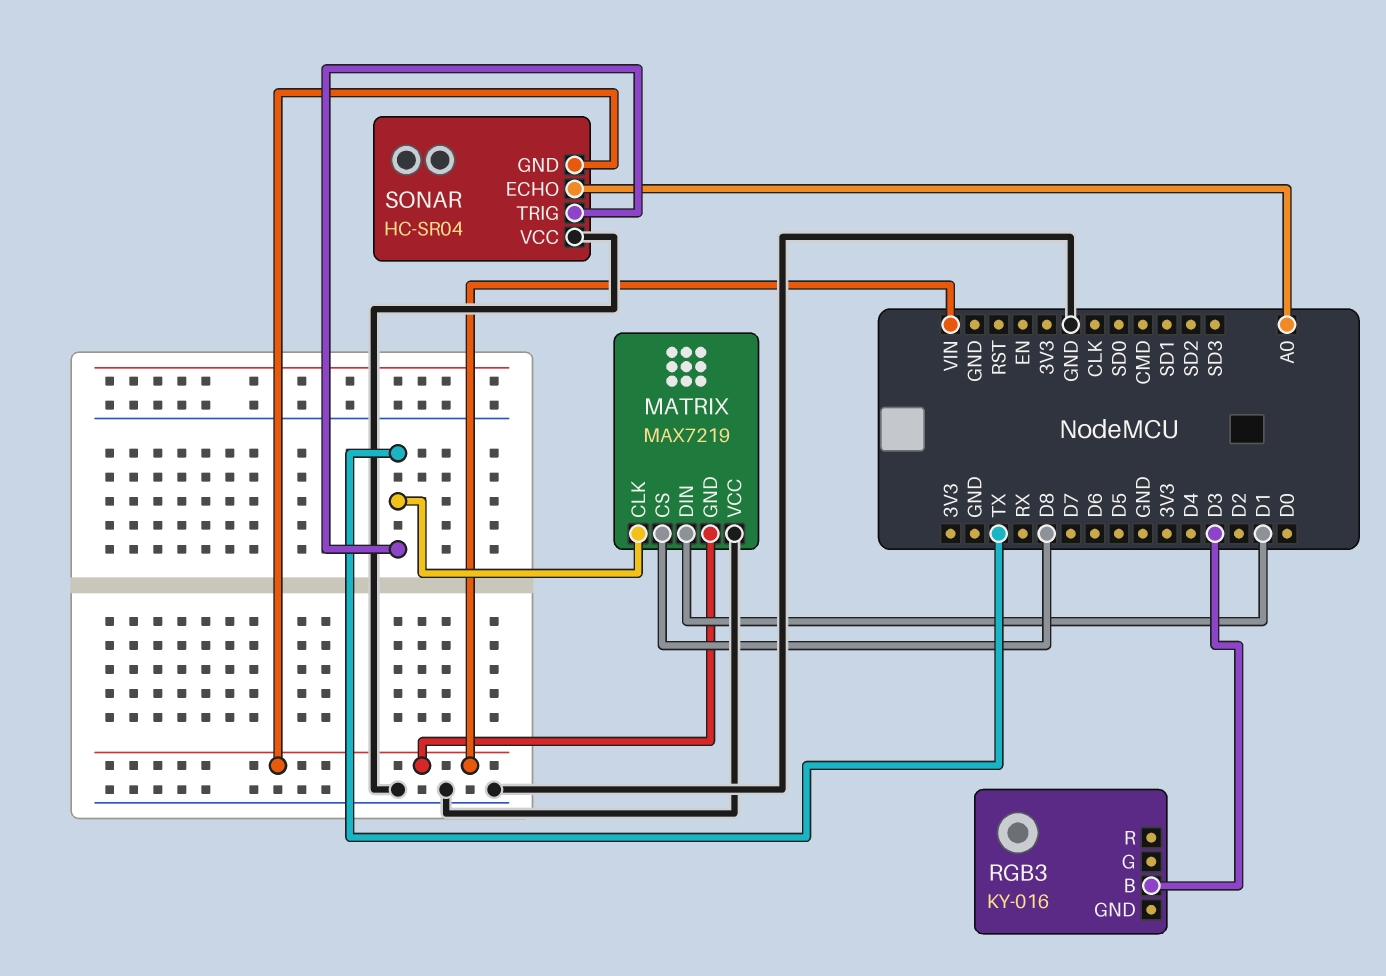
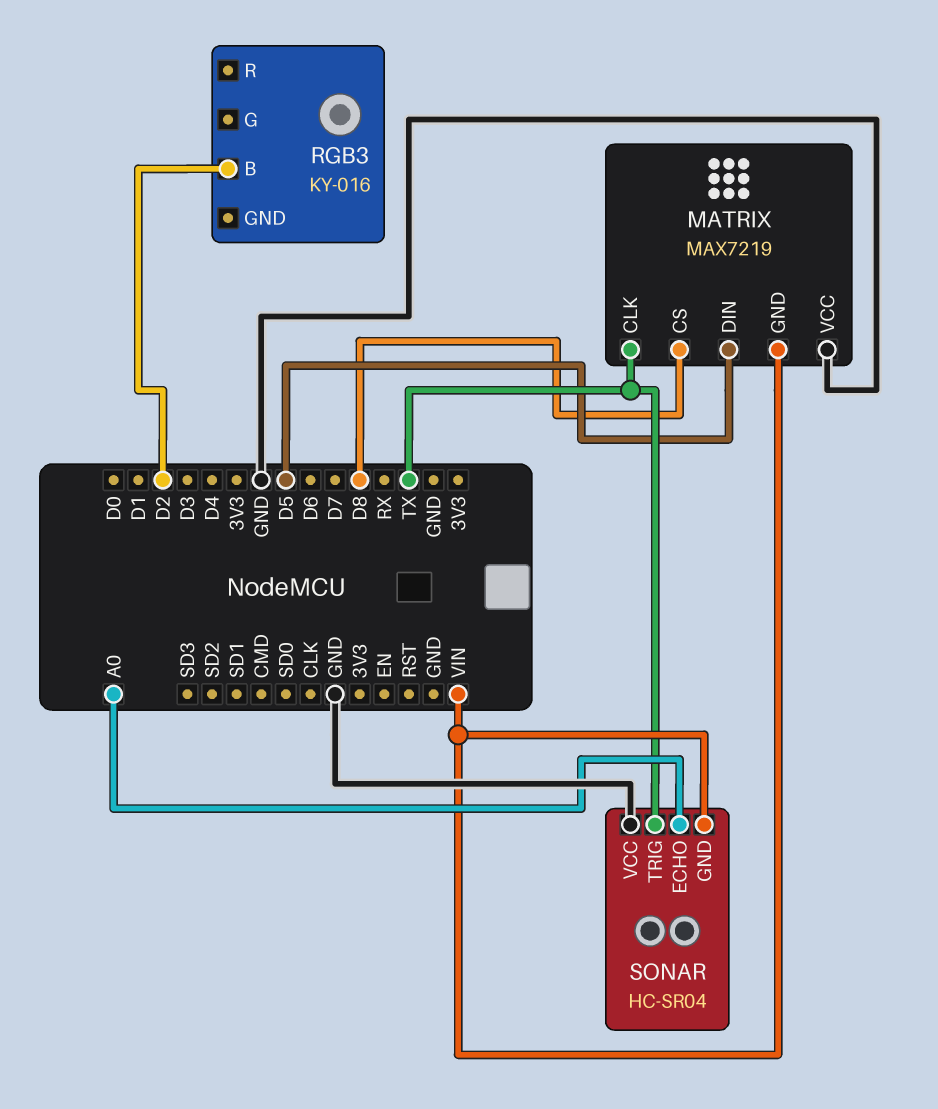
MATRIX pin DIN: D1 -> D5
RGB3 pin B: D3 -> D2

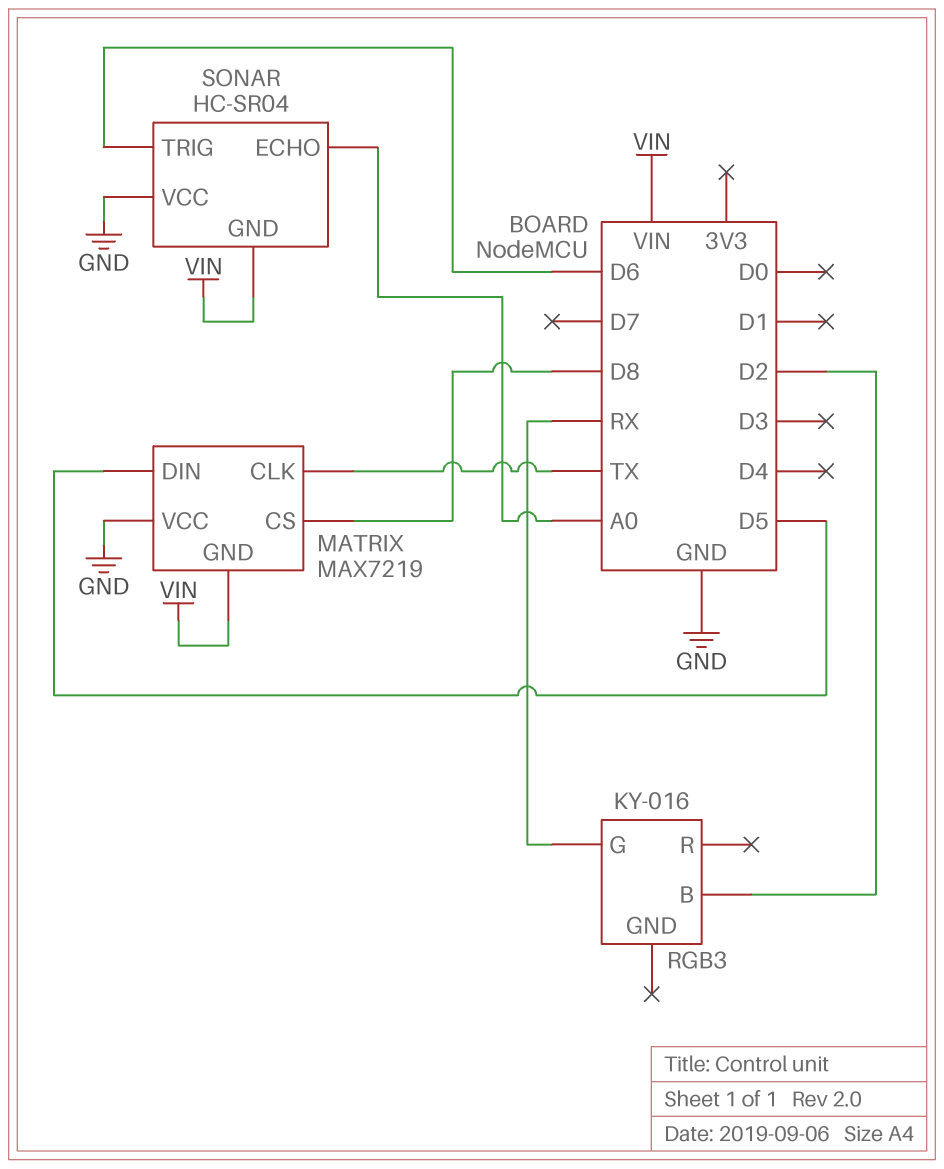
RGB3 pin G: none -> RX
SONAR pin TRIG: TX -> D6

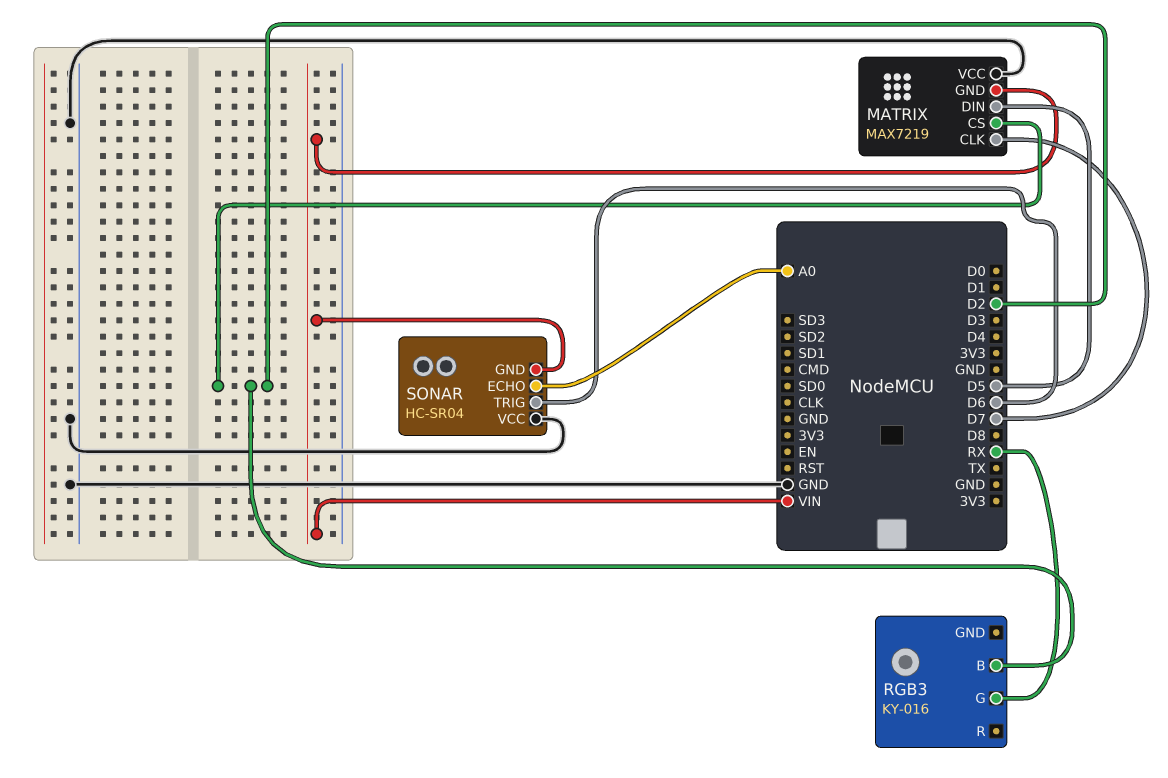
MATRIX pin CLK: TX -> D7
MATRIX pin CS: D8 -> D2

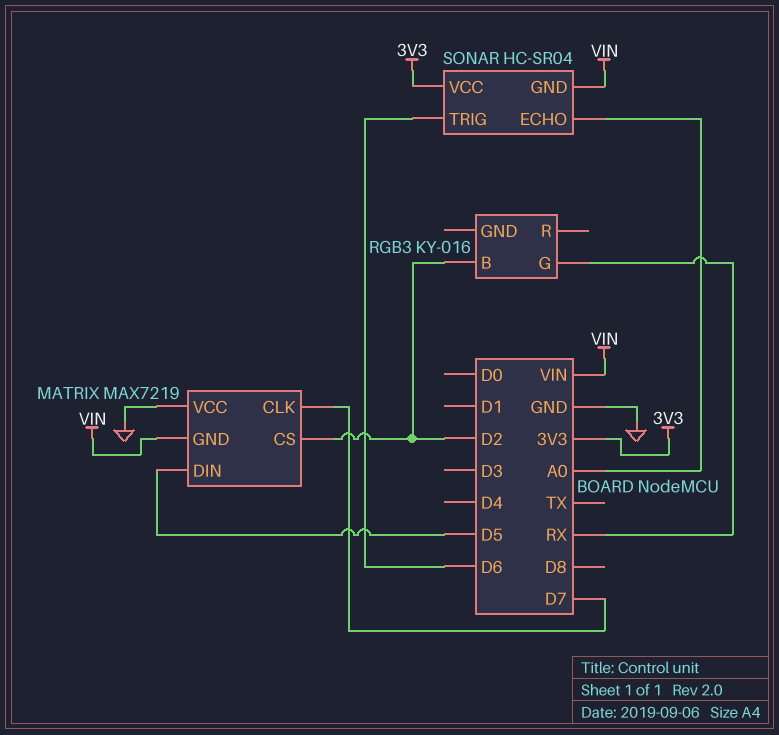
SONAR pin VCC: GND -> 3V3

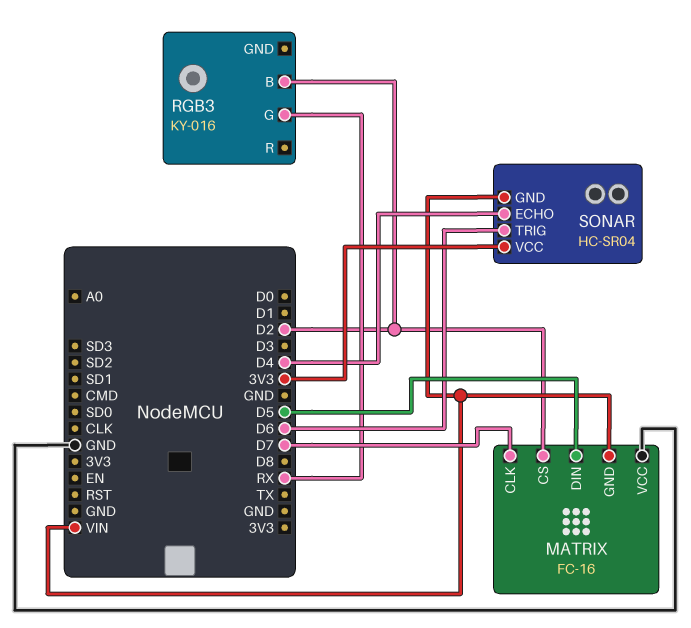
MATRIX: MAX7219 -> FC-16
SONAR pin ECHO: A0 -> D4

